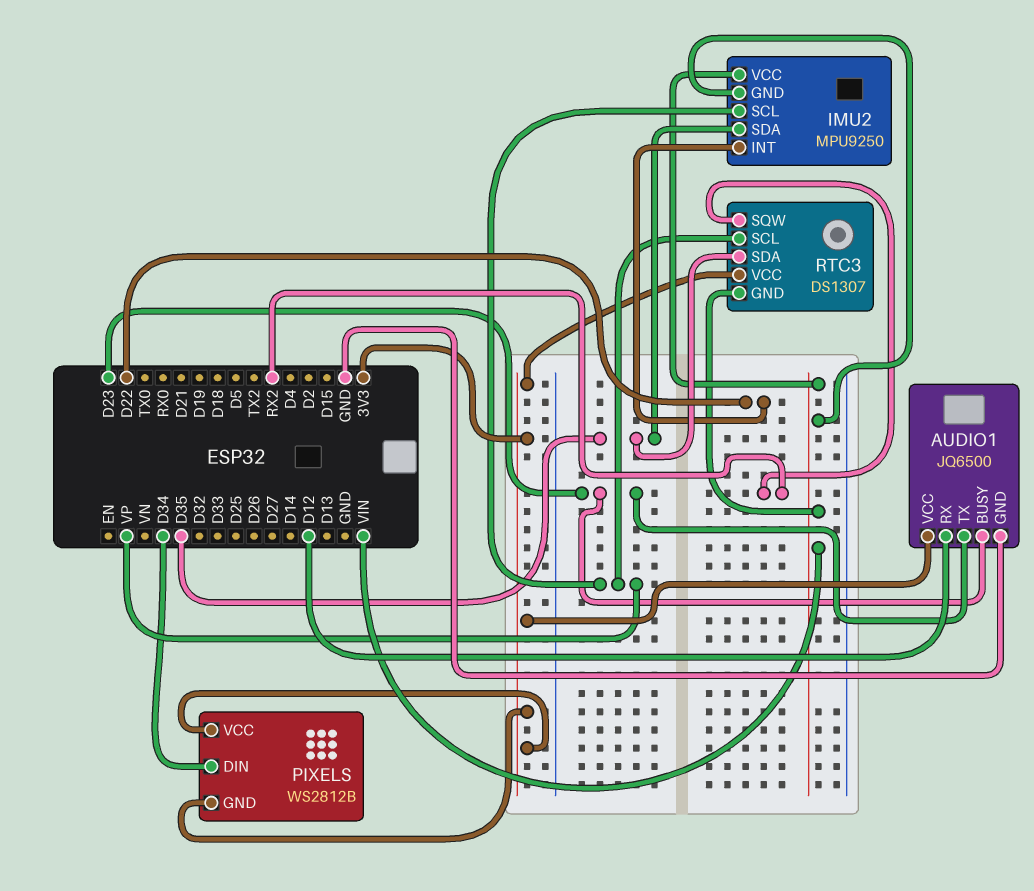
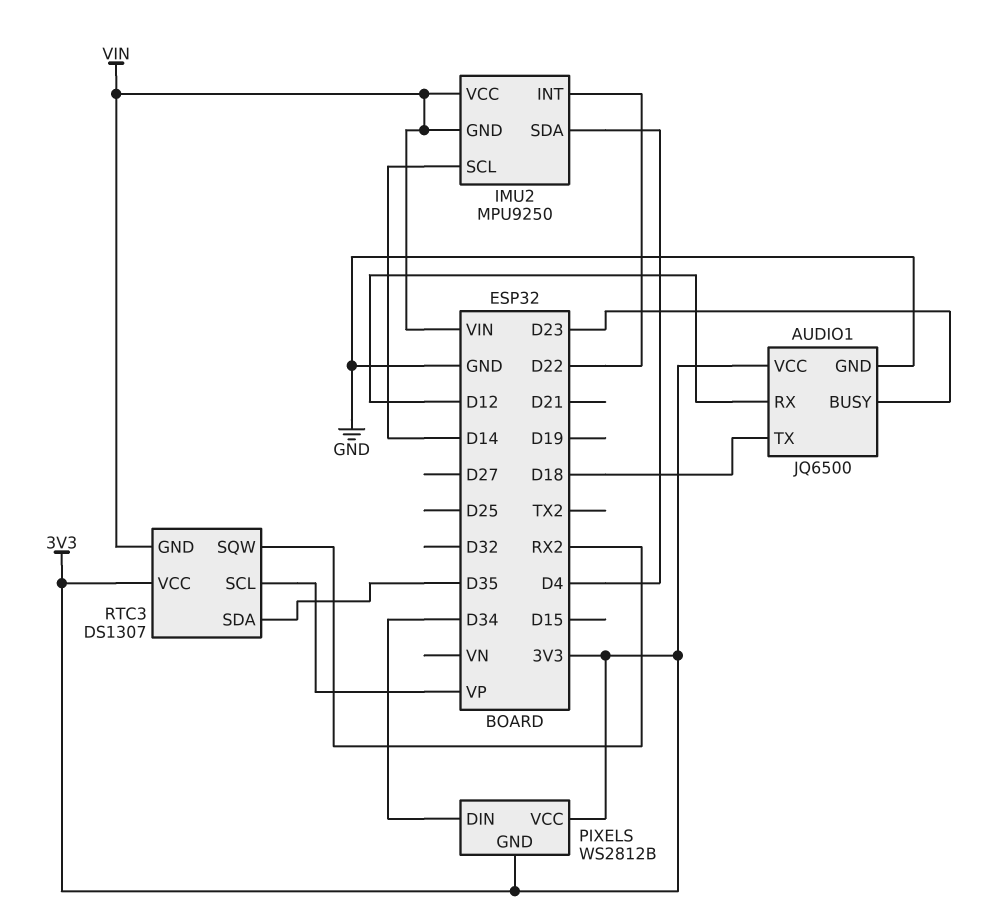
AUDIO1 pin TX: D23 -> D18
IMU2 pin SCL: VP -> D14
IMU2 pin SDA: D35 -> D4

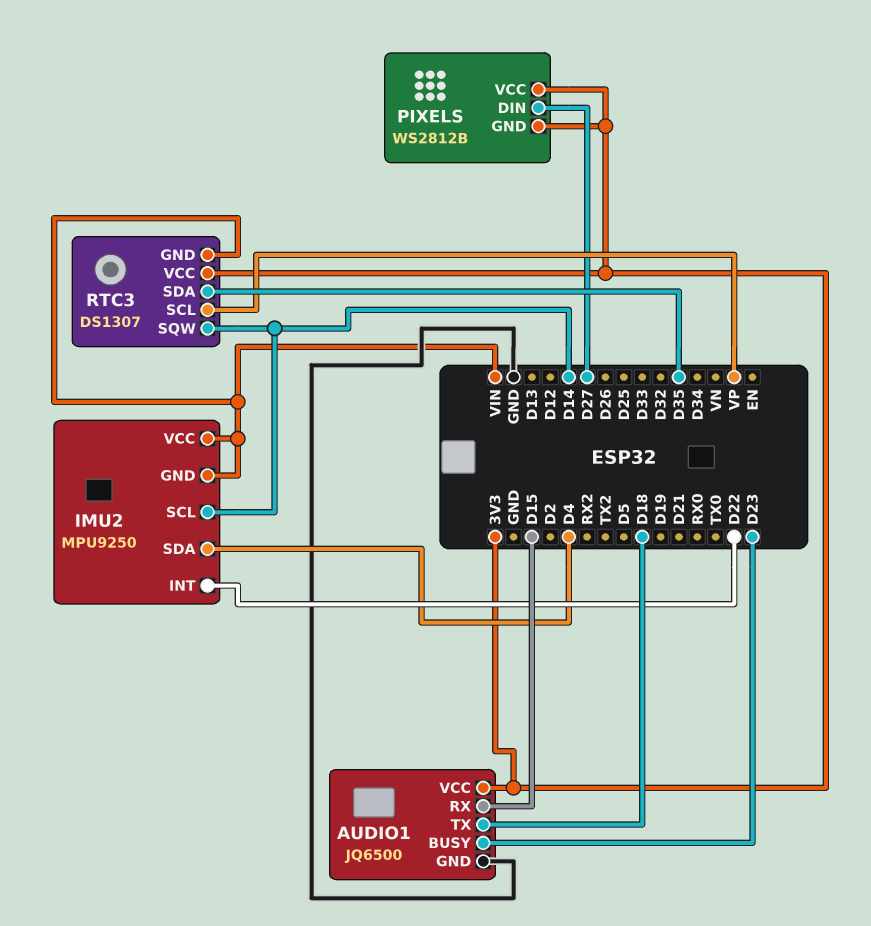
AUDIO1 pin RX: D12 -> D15
PIXELS pin DIN: D34 -> D27
RTC3 pin SQW: RX2 -> D14

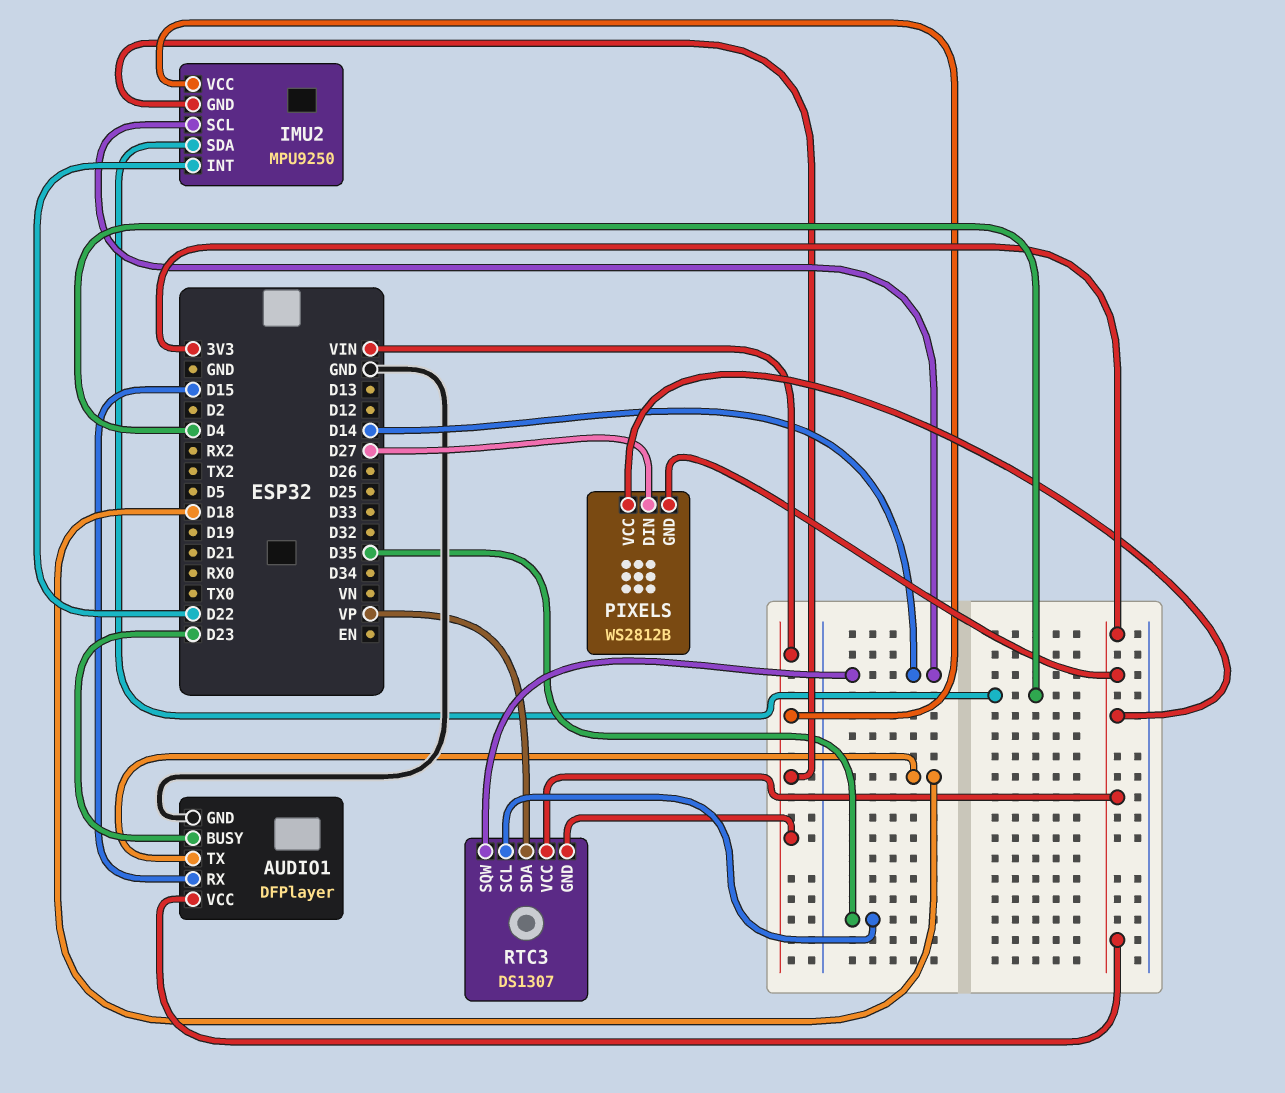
AUDIO1: JQ6500 -> DFPlayer
RTC3 pin SCL: VP -> D35
RTC3 pin SDA: D35 -> VP

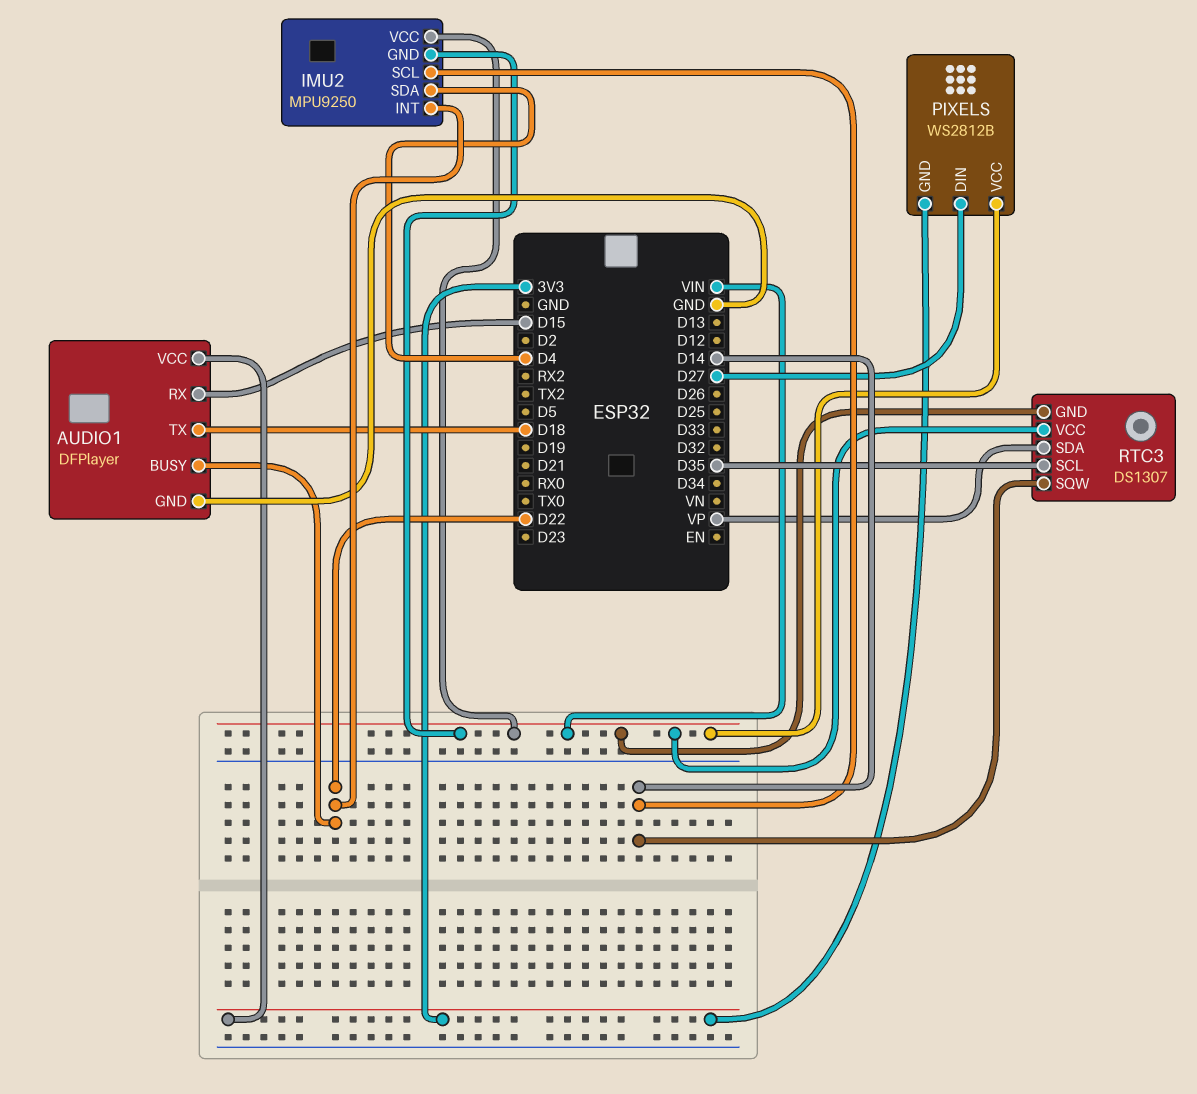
AUDIO1 pin BUSY: D23 -> D22
PIXELS pin VCC: 3V3 -> VIN
RTC3 pin VCC: 3V3 -> VIN

